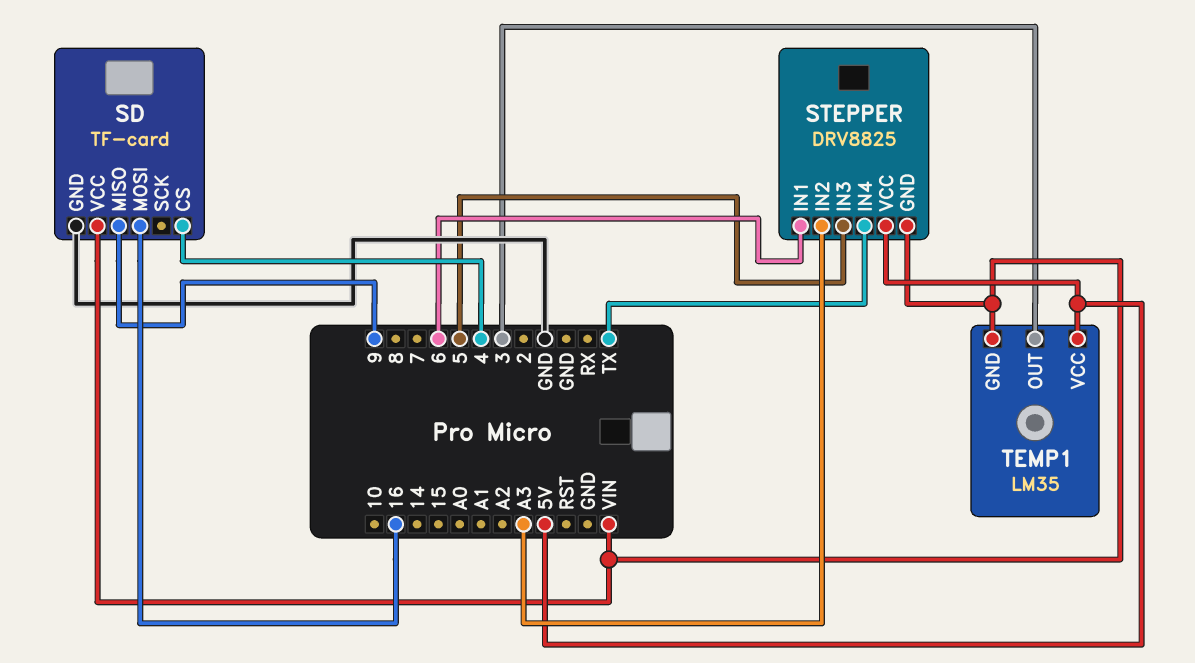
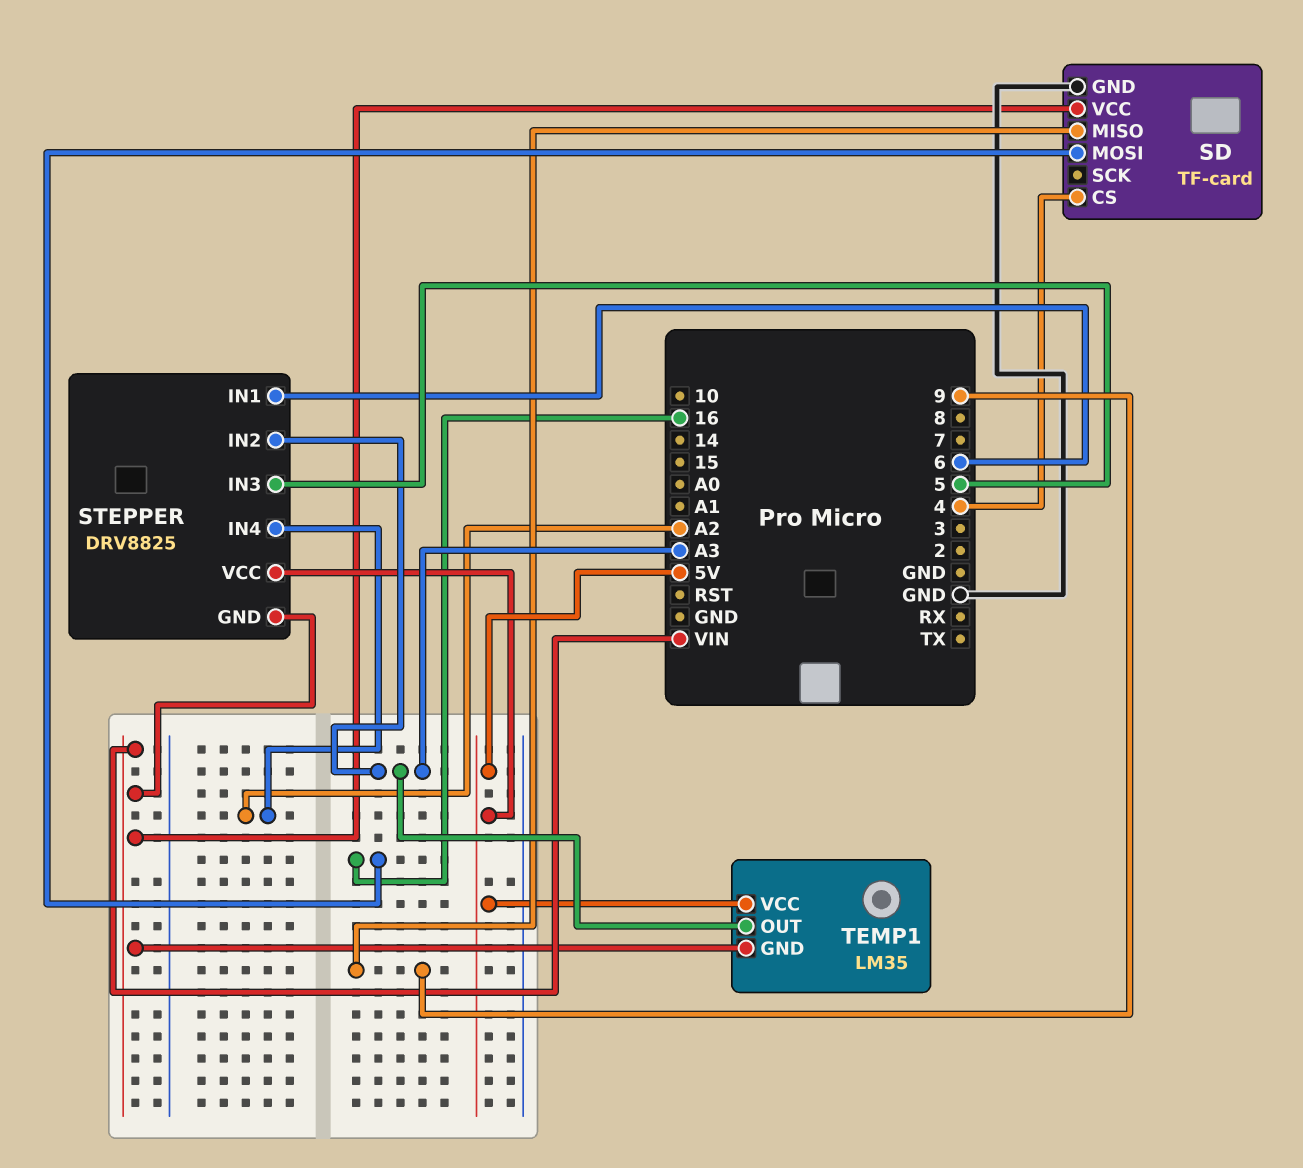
STEPPER pin IN4: TX -> A2
TEMP1 pin OUT: 3 -> A3

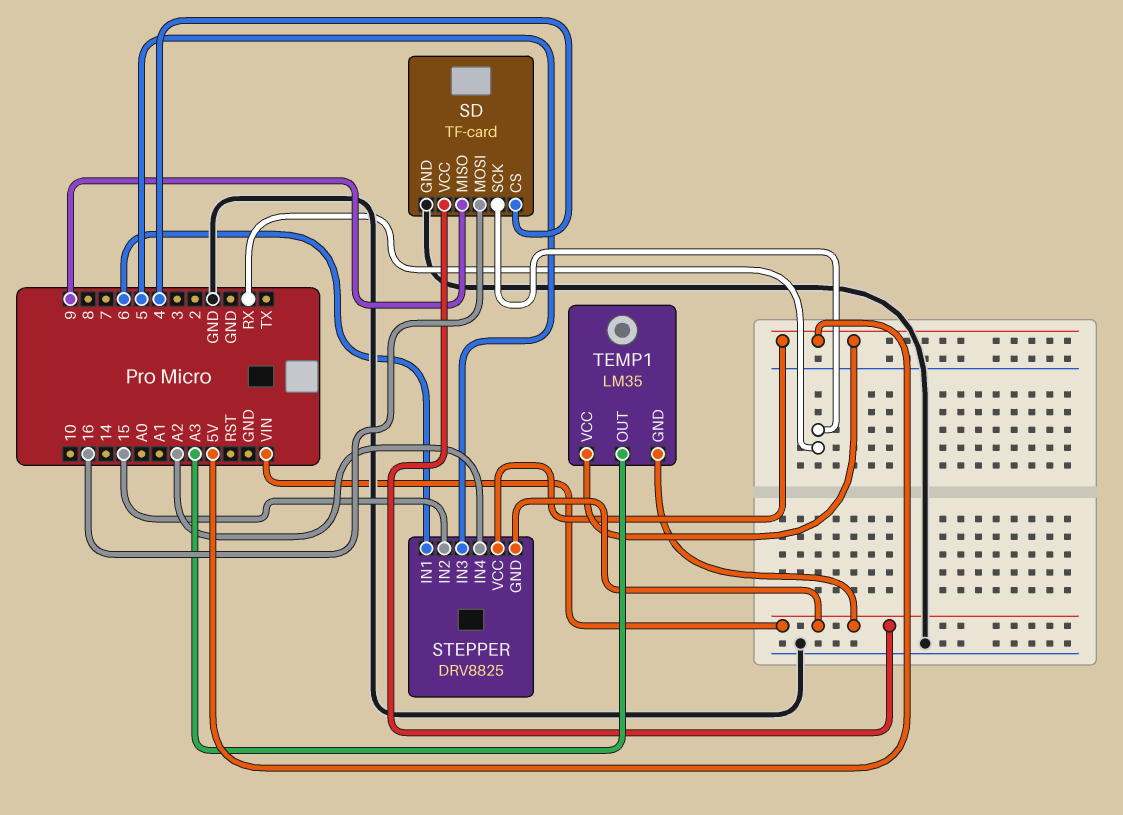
SD pin SCK: none -> RX
STEPPER pin IN2: A3 -> 15

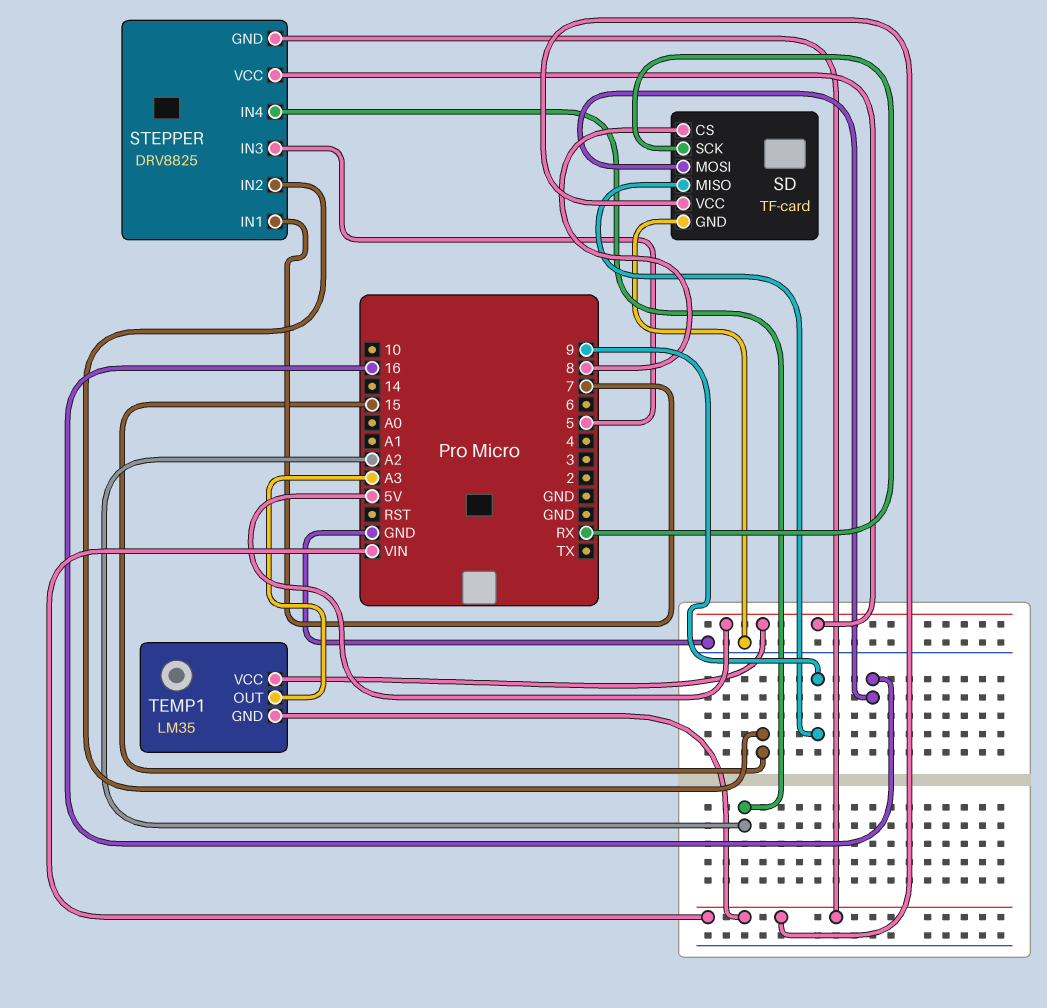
SD pin CS: 4 -> 8
STEPPER pin IN1: 6 -> 7

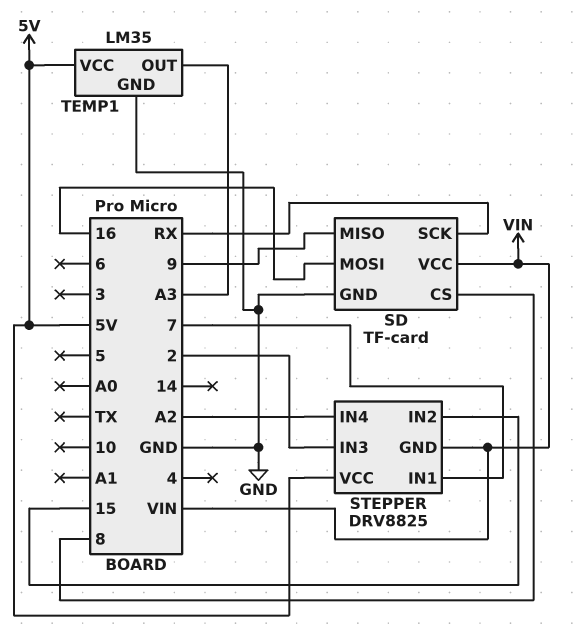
STEPPER pin IN3: 5 -> 2
TEMP1 pin GND: VIN -> GND

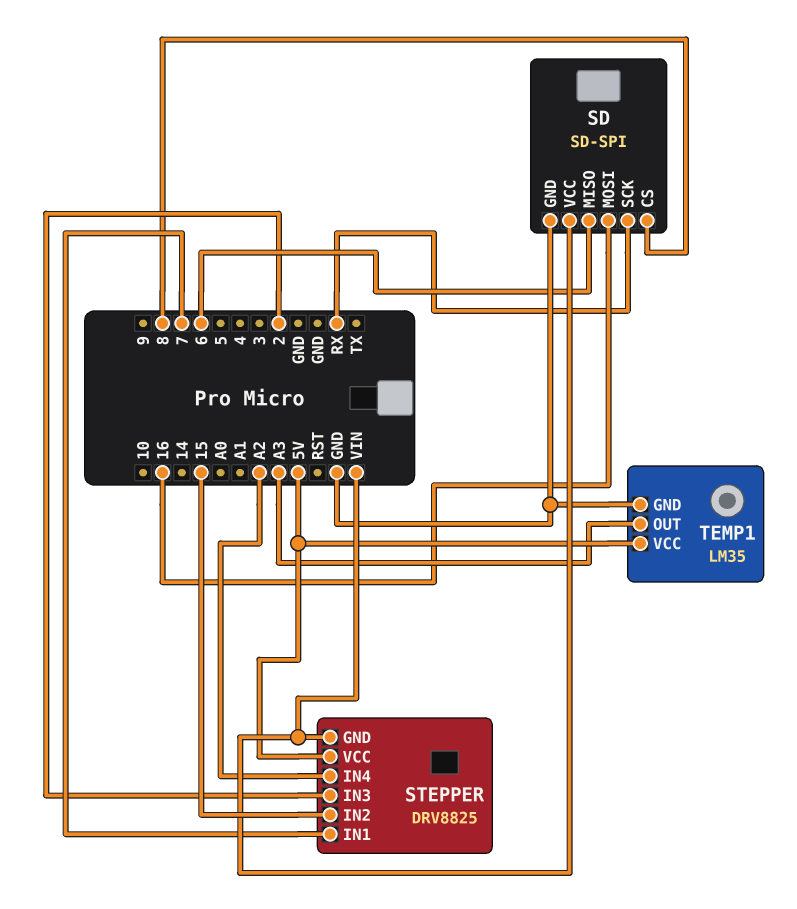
SD: TF-card -> SD-SPI
SD pin MISO: 9 -> 6

